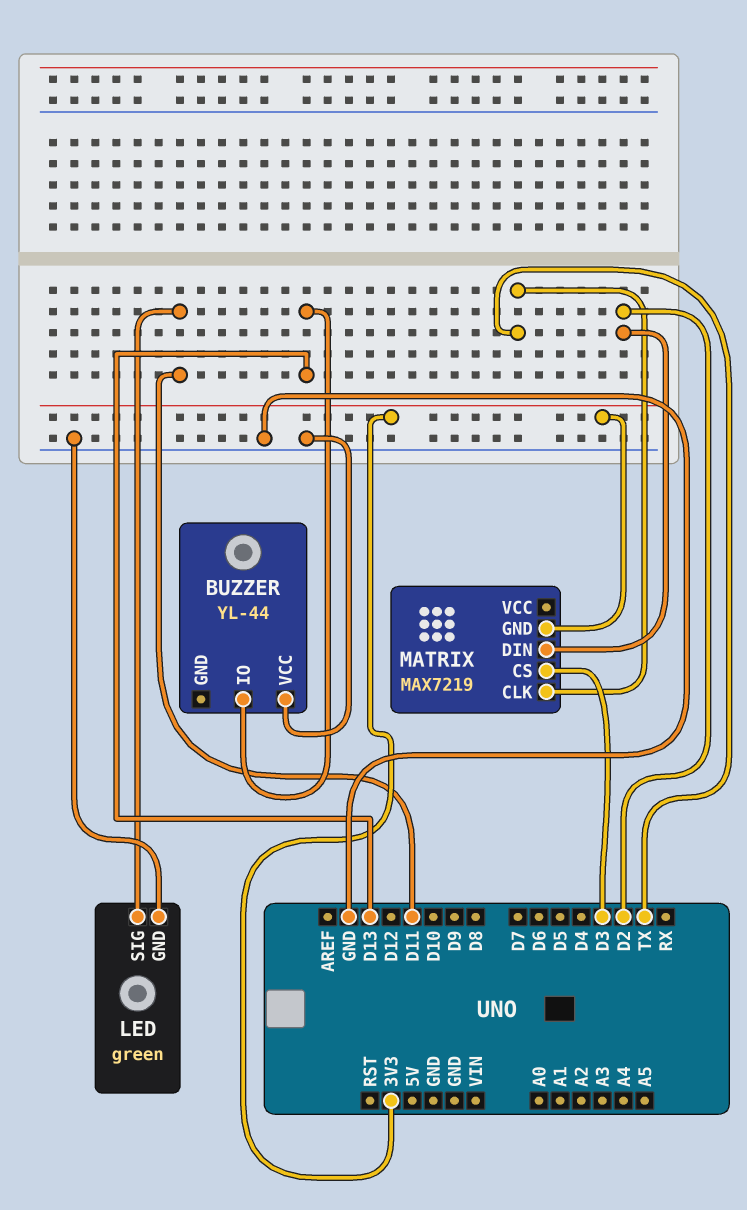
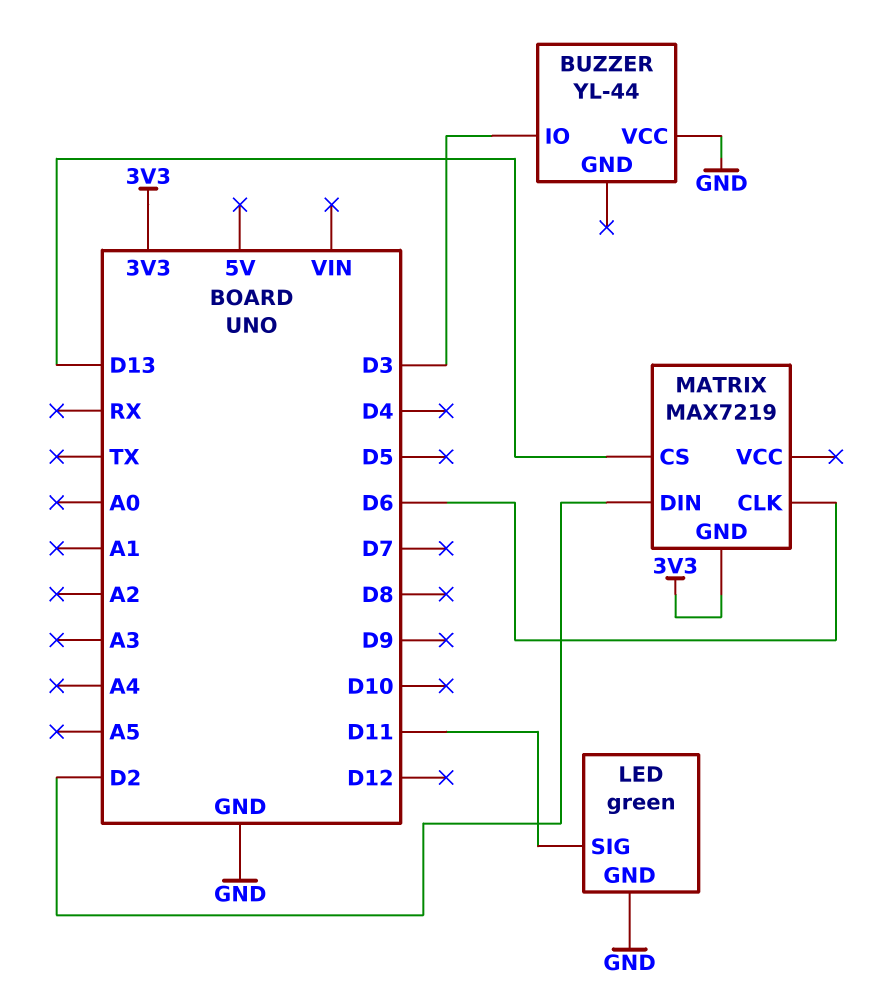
BUZZER pin IO: D13 -> D3
MATRIX pin CLK: TX -> D6
MATRIX pin CS: D3 -> D13

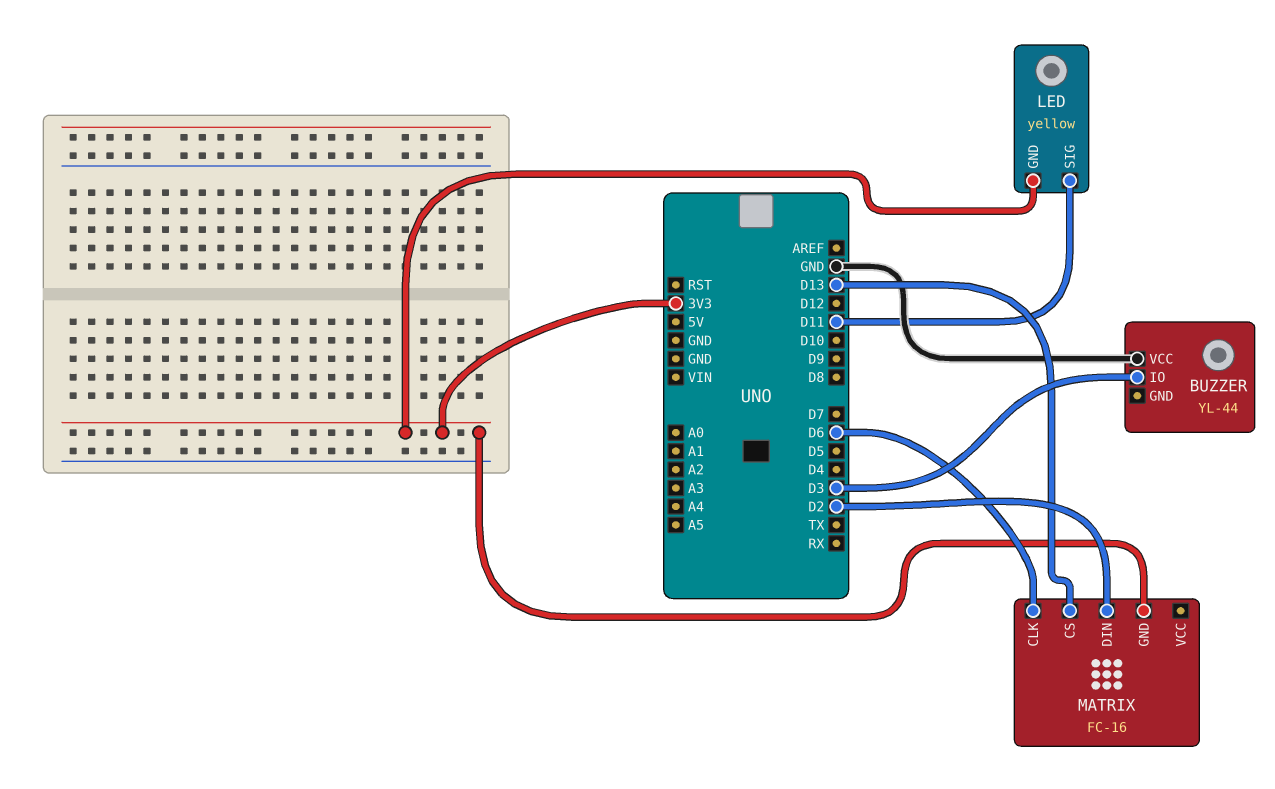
LED: green -> yellow
LED pin GND: GND -> 3V3
MATRIX: MAX7219 -> FC-16

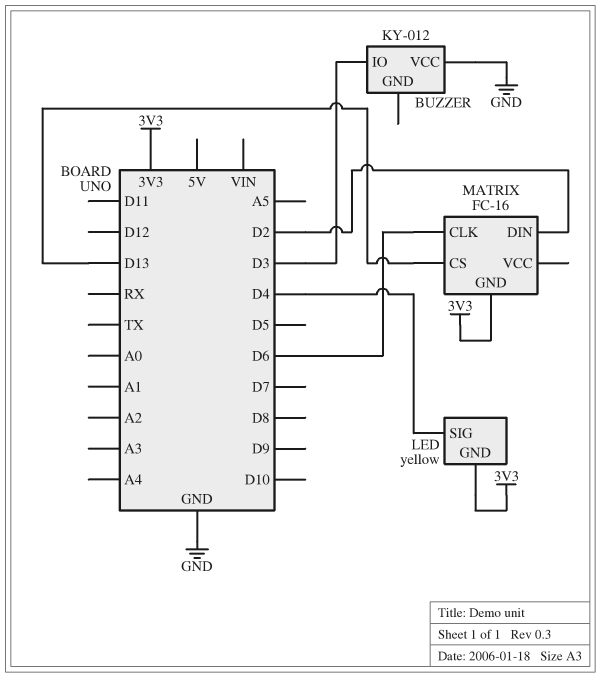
BUZZER: YL-44 -> KY-012
LED pin SIG: D11 -> D4

